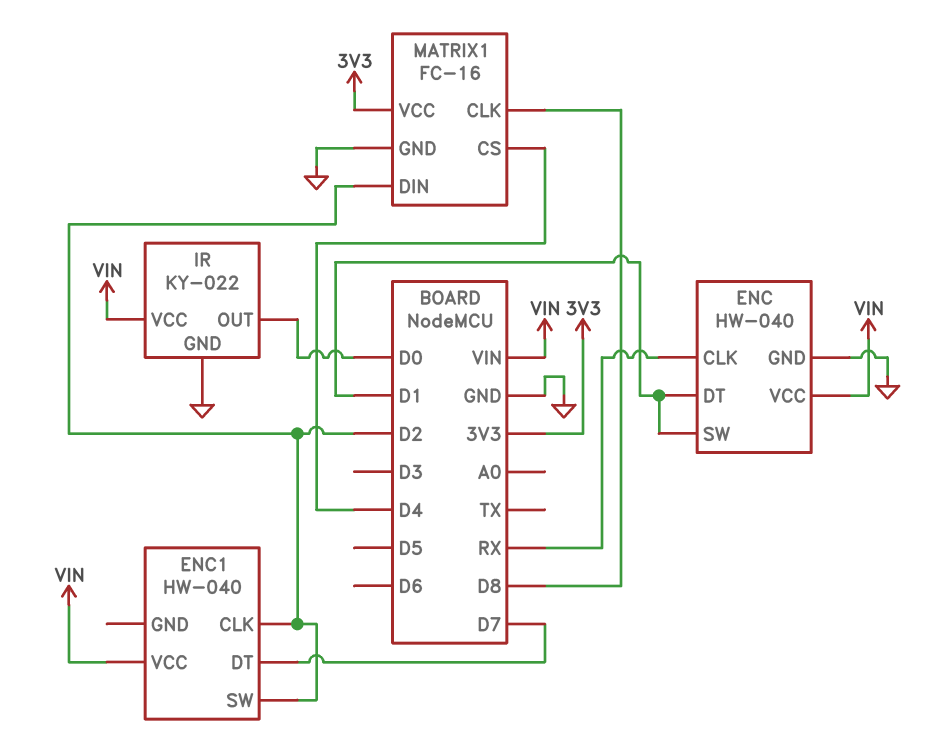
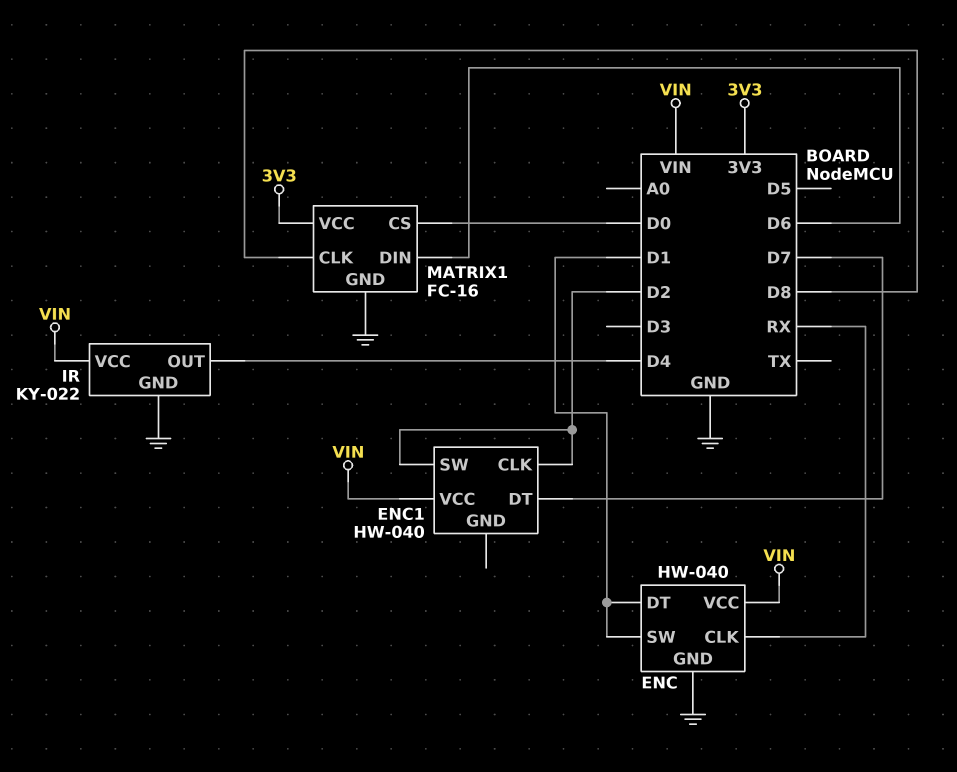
IR pin OUT: D0 -> D4
MATRIX1 pin CS: D4 -> D0
MATRIX1 pin DIN: D2 -> D6

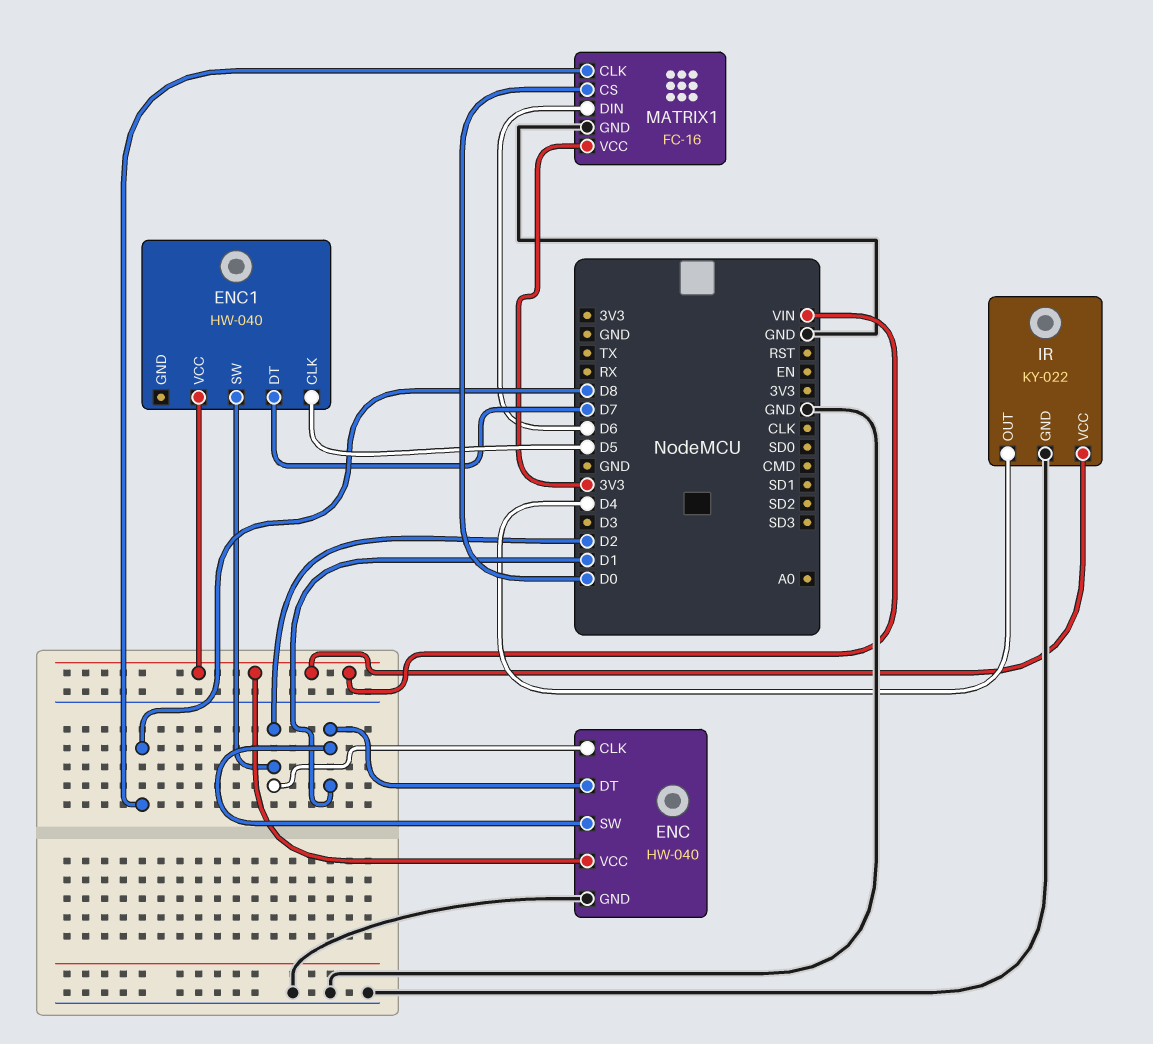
ENC pin CLK: RX -> D2
ENC1 pin CLK: D2 -> D5

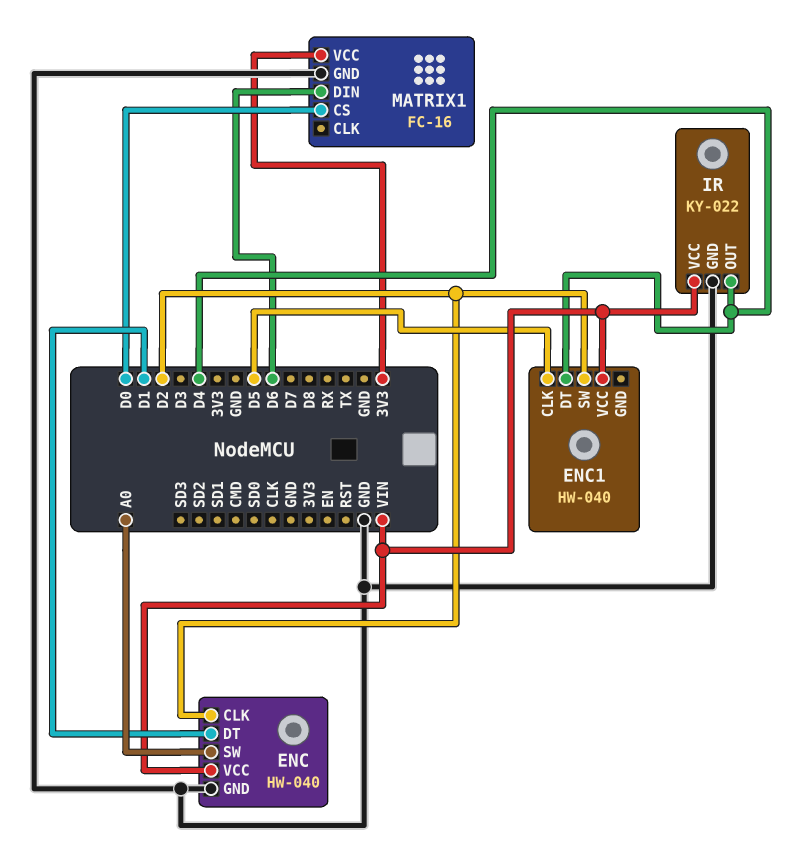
ENC pin SW: D1 -> A0
ENC1 pin DT: D7 -> D4
MATRIX1 pin CLK: D8 -> none

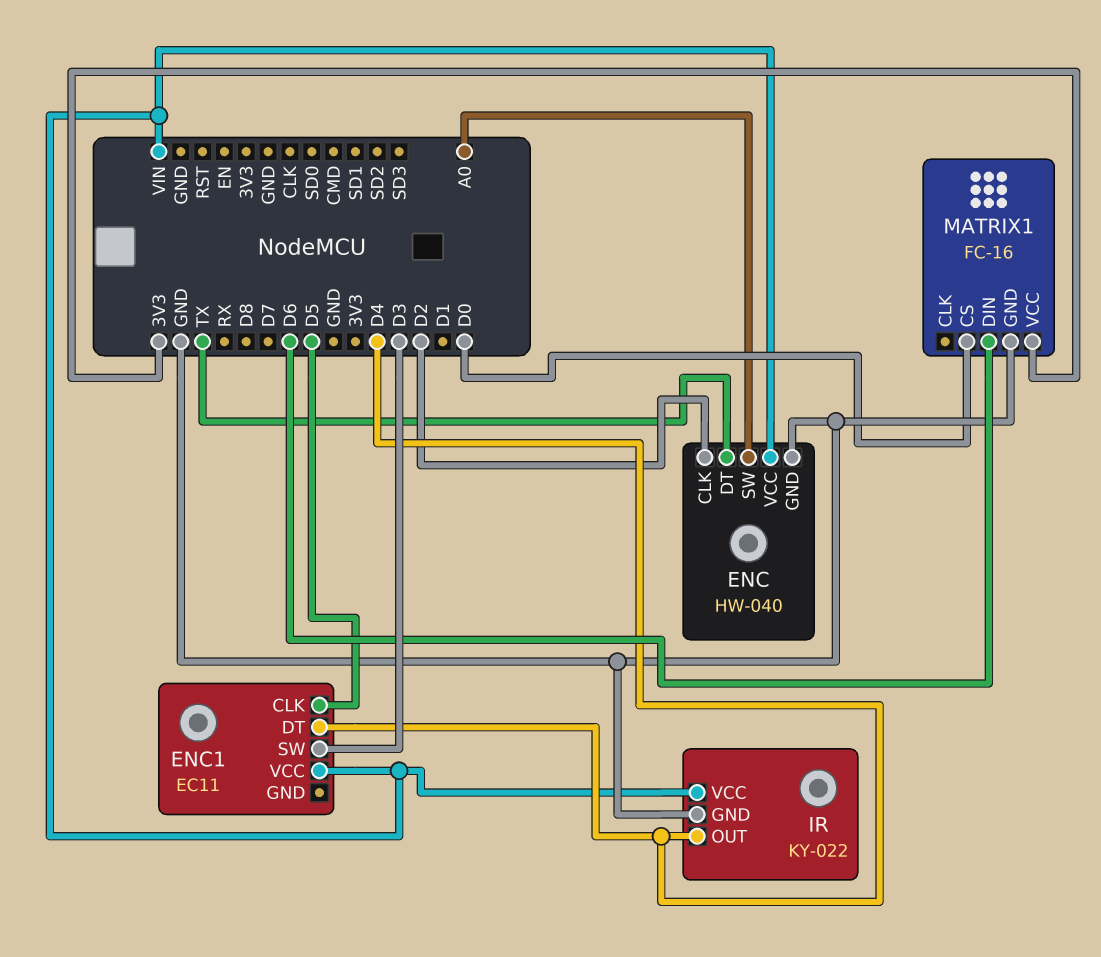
ENC pin DT: D1 -> TX
ENC1: HW-040 -> EC11
ENC1 pin SW: D2 -> D3

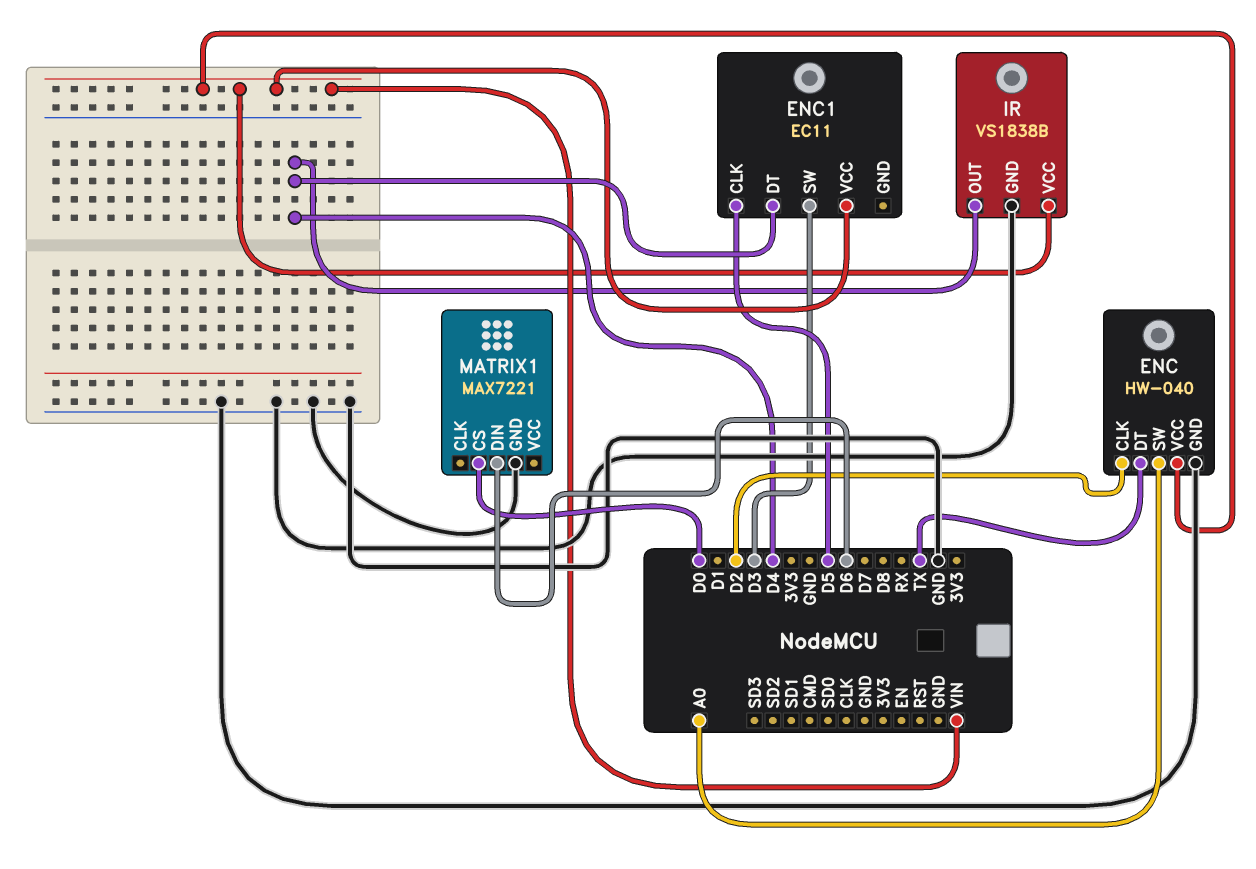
IR: KY-022 -> VS1838B
MATRIX1: FC-16 -> MAX7221
MATRIX1 pin VCC: 3V3 -> none

